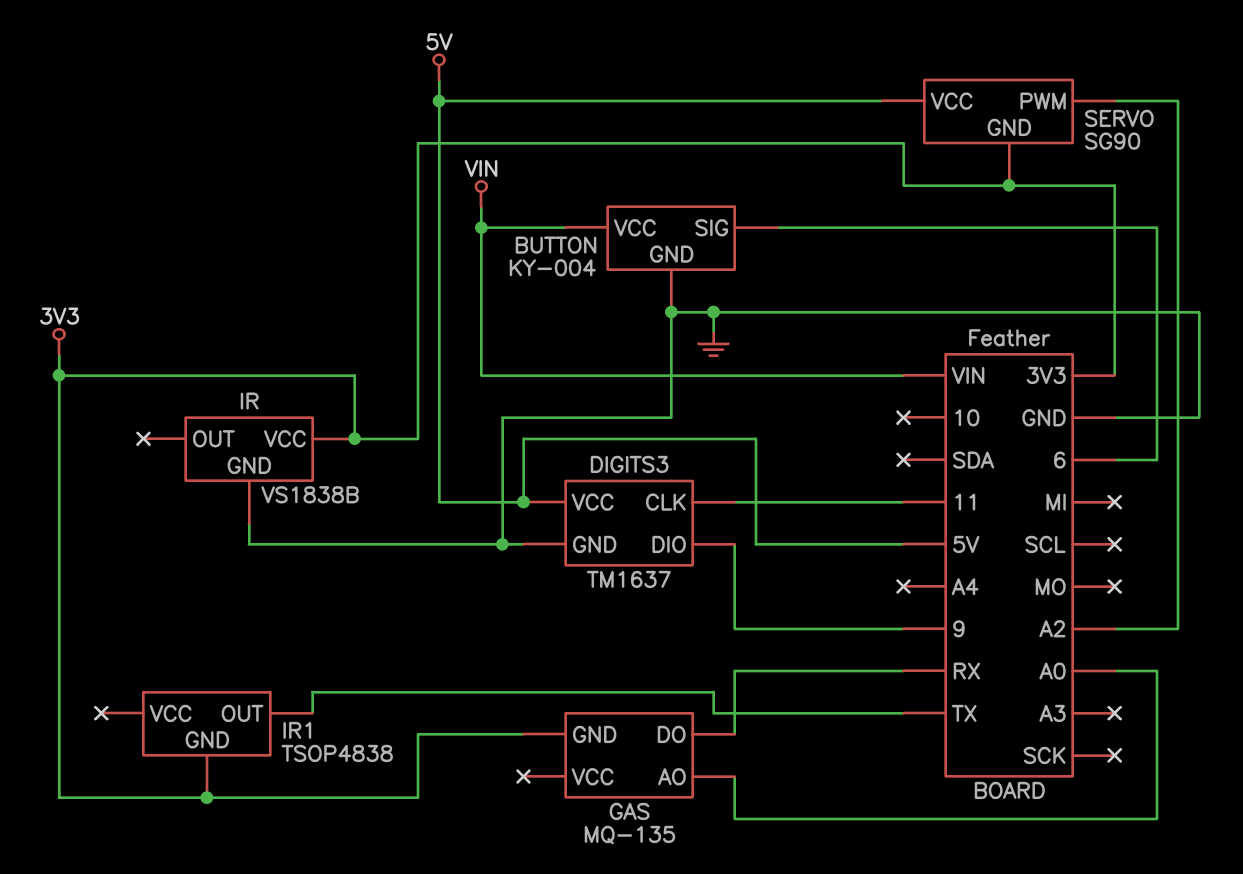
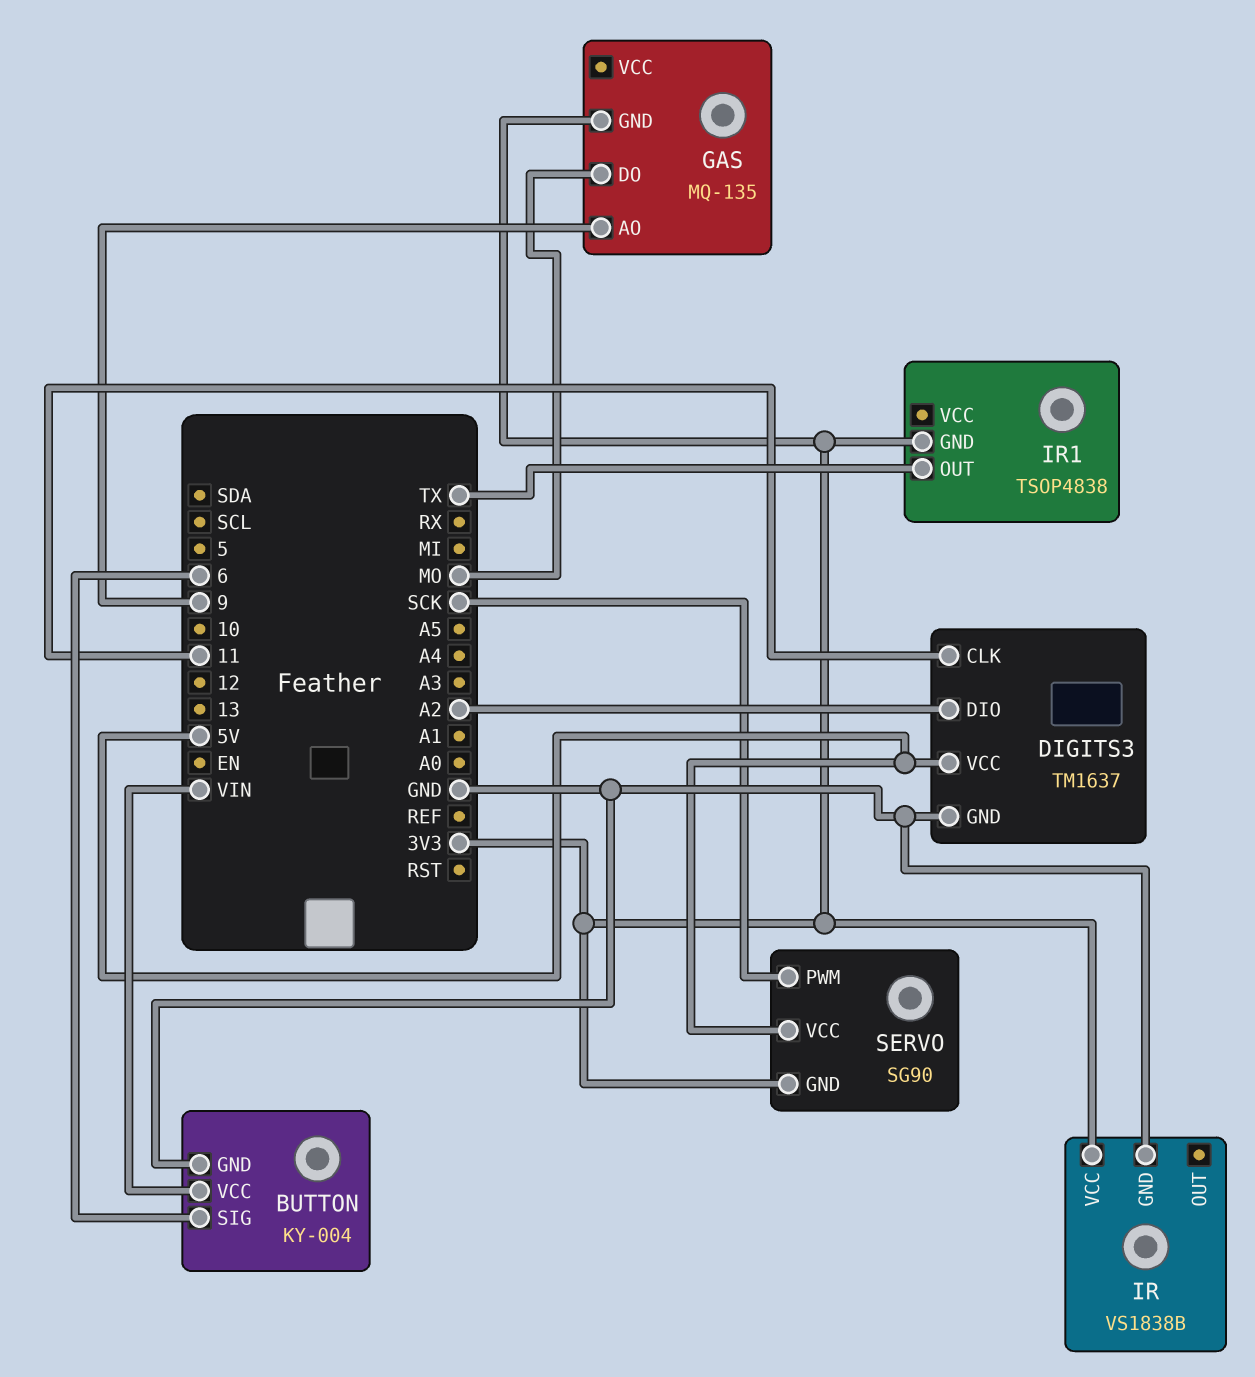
DIGITS3 pin DIO: 9 -> A2
GAS pin AO: A0 -> 9
GAS pin DO: RX -> MO
SERVO pin PWM: A2 -> SCK

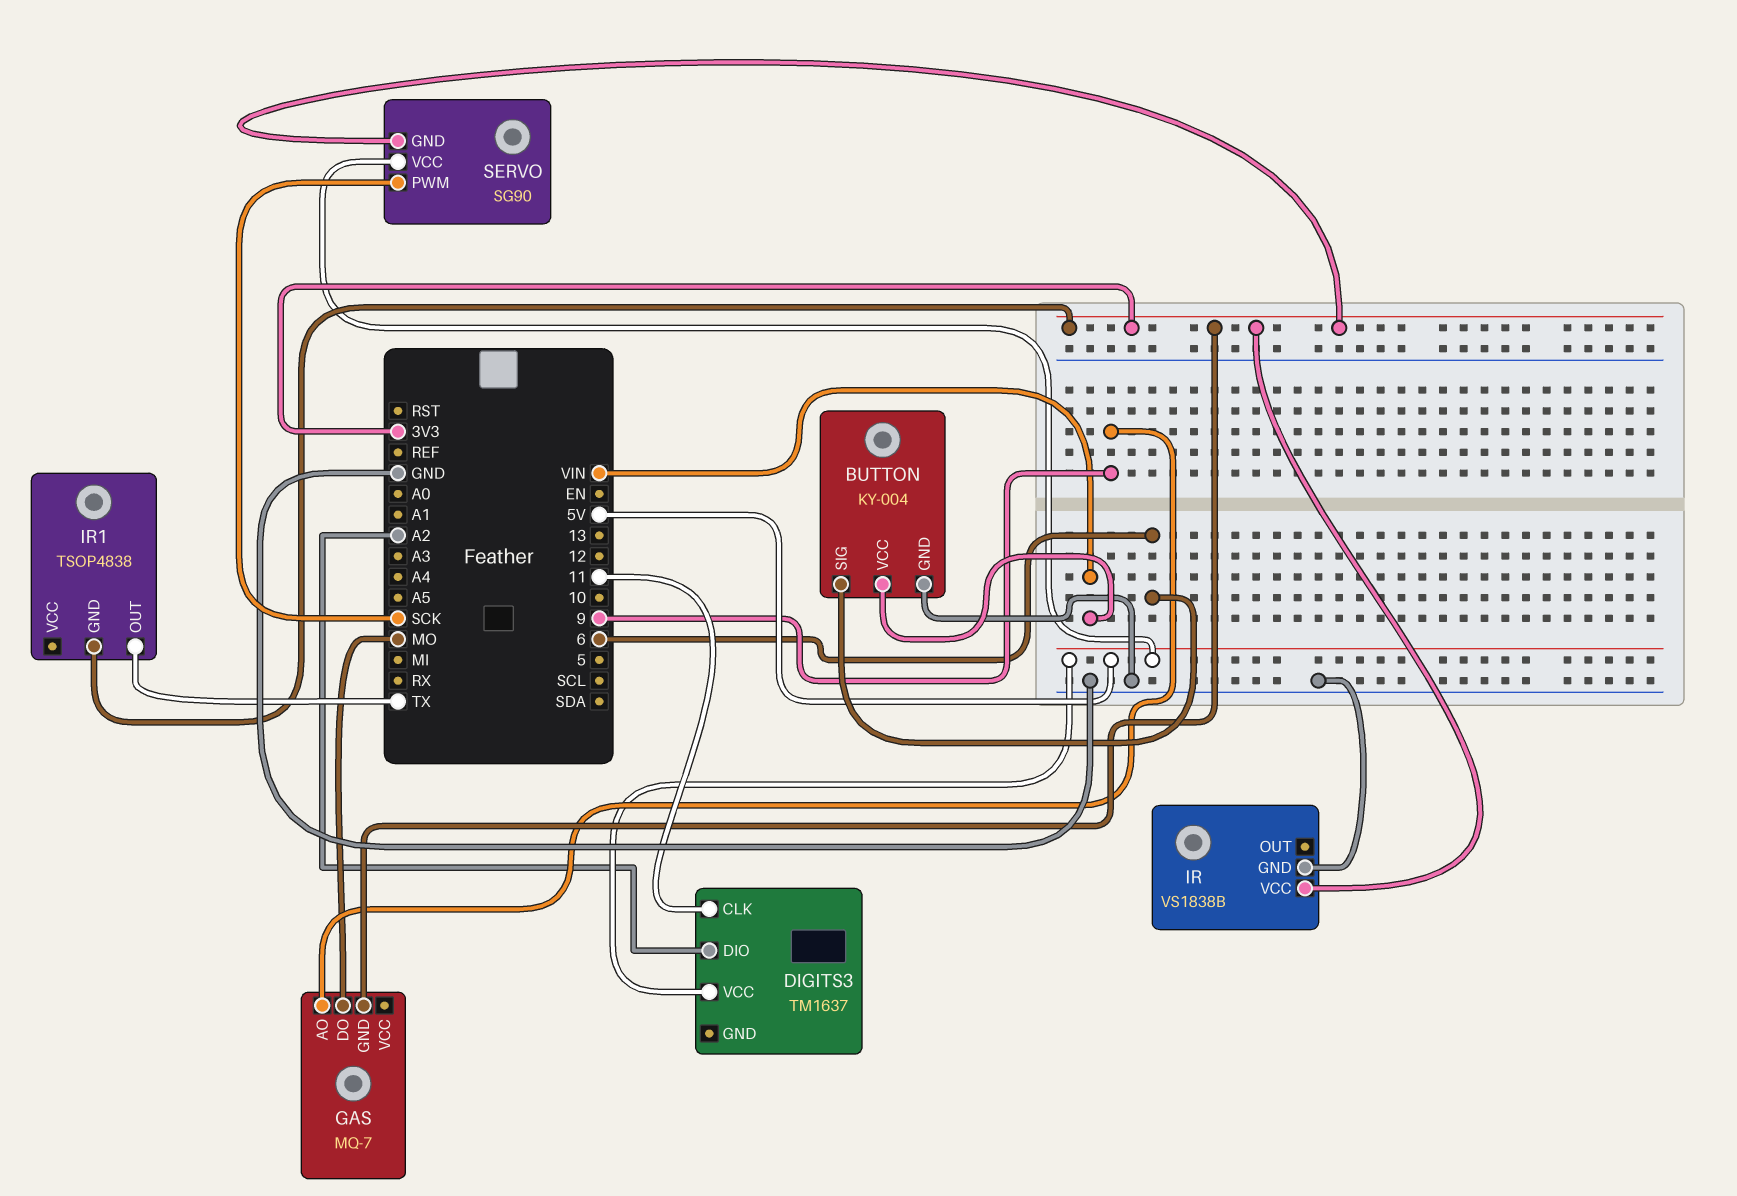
DIGITS3 pin GND: GND -> none
GAS: MQ-135 -> MQ-7

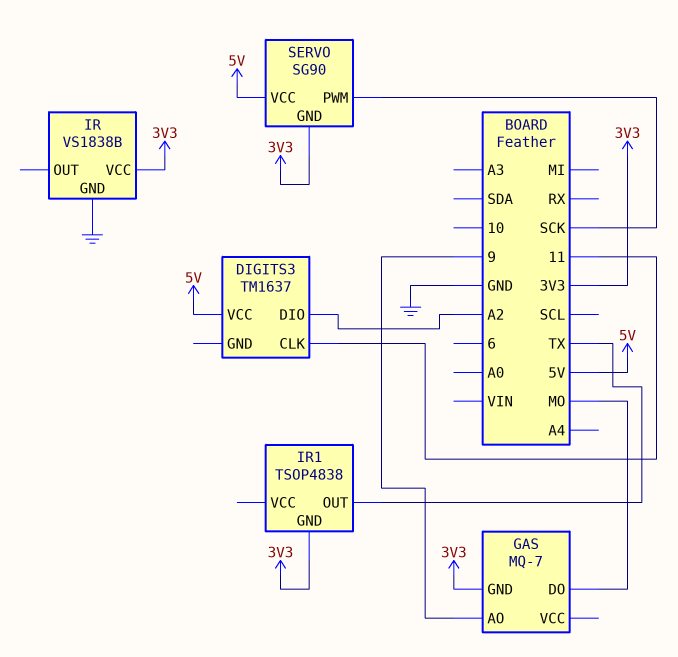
BUTTON: KY-004 -> none
BUTTON pin GND: GND -> none
BUTTON pin SIG: 6 -> none
BUTTON pin VCC: VIN -> none

